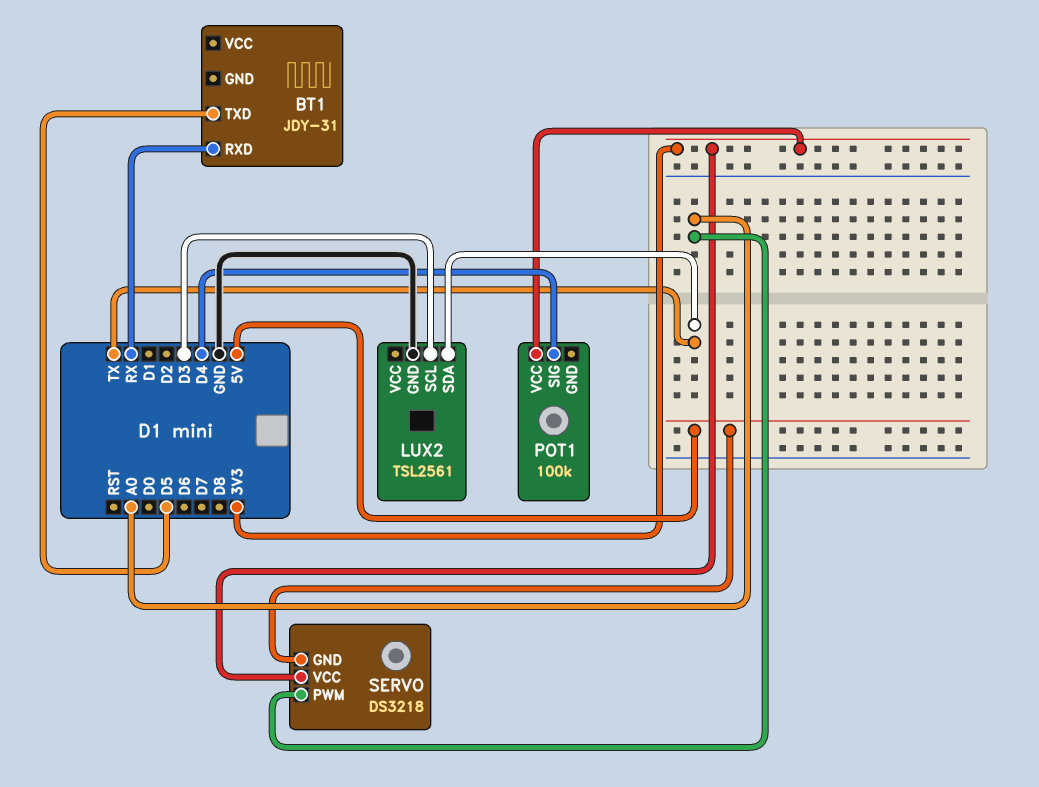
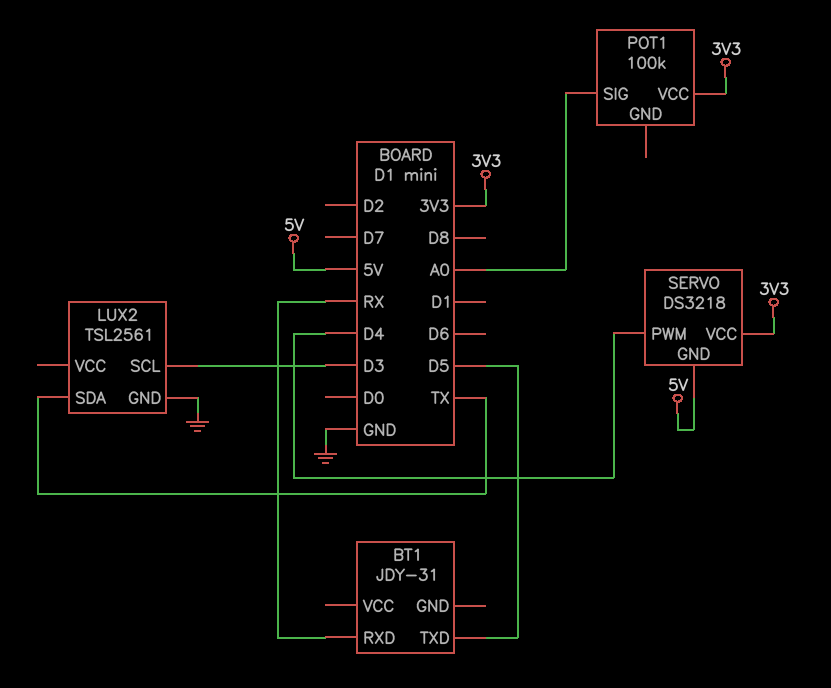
POT1 pin SIG: D4 -> A0
SERVO pin PWM: A0 -> D4

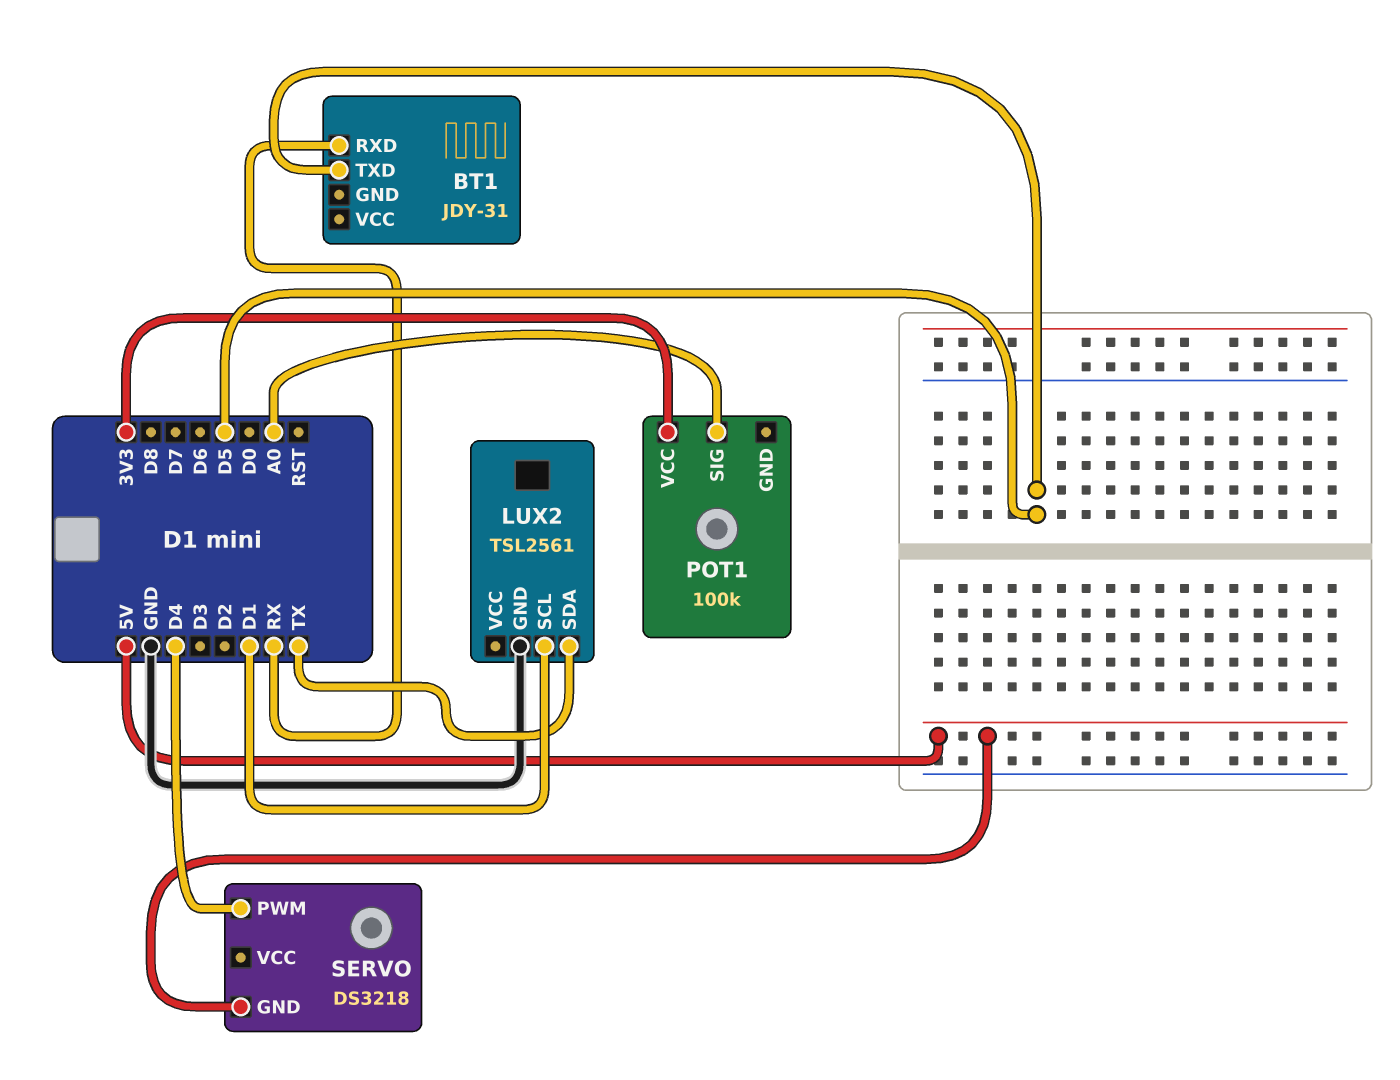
LUX2 pin SCL: D3 -> D1
SERVO pin VCC: 3V3 -> none

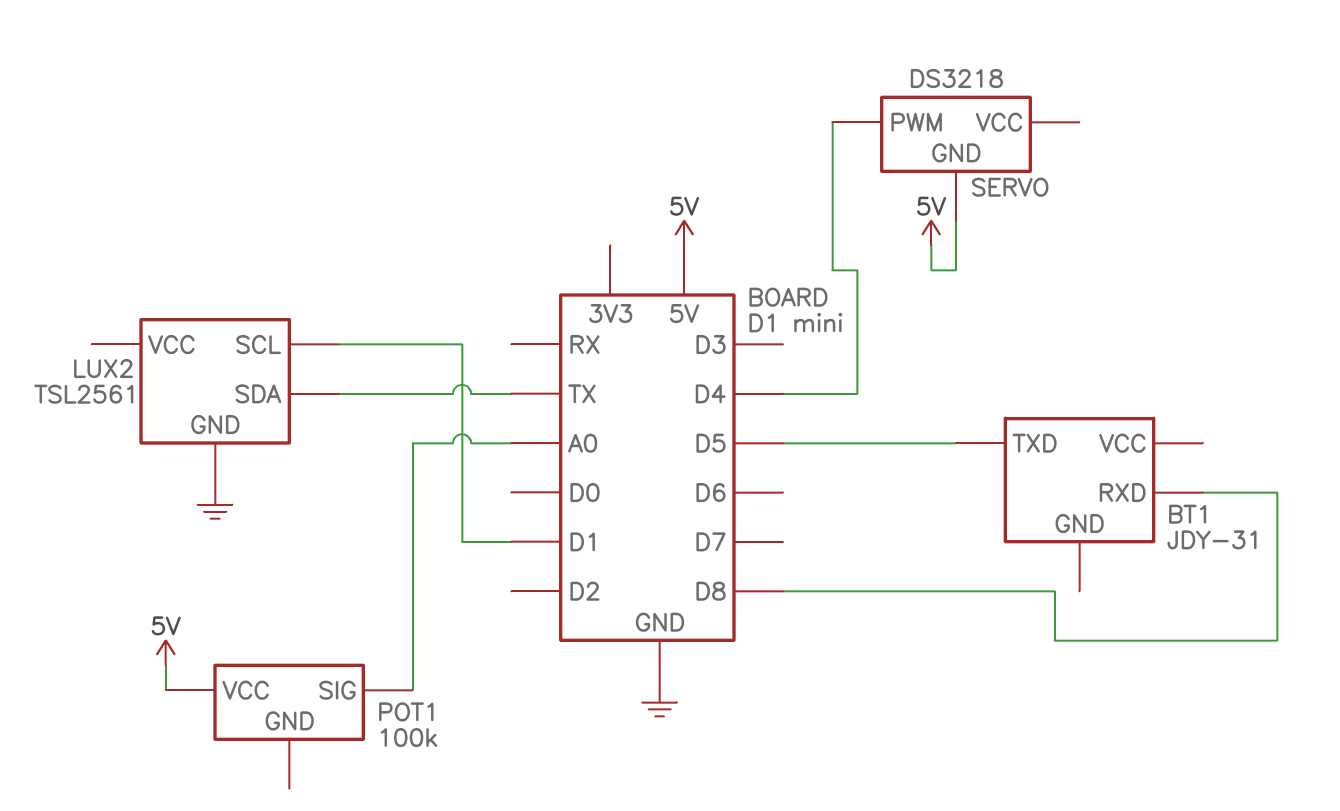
BT1 pin RXD: RX -> D8
POT1 pin VCC: 3V3 -> 5V

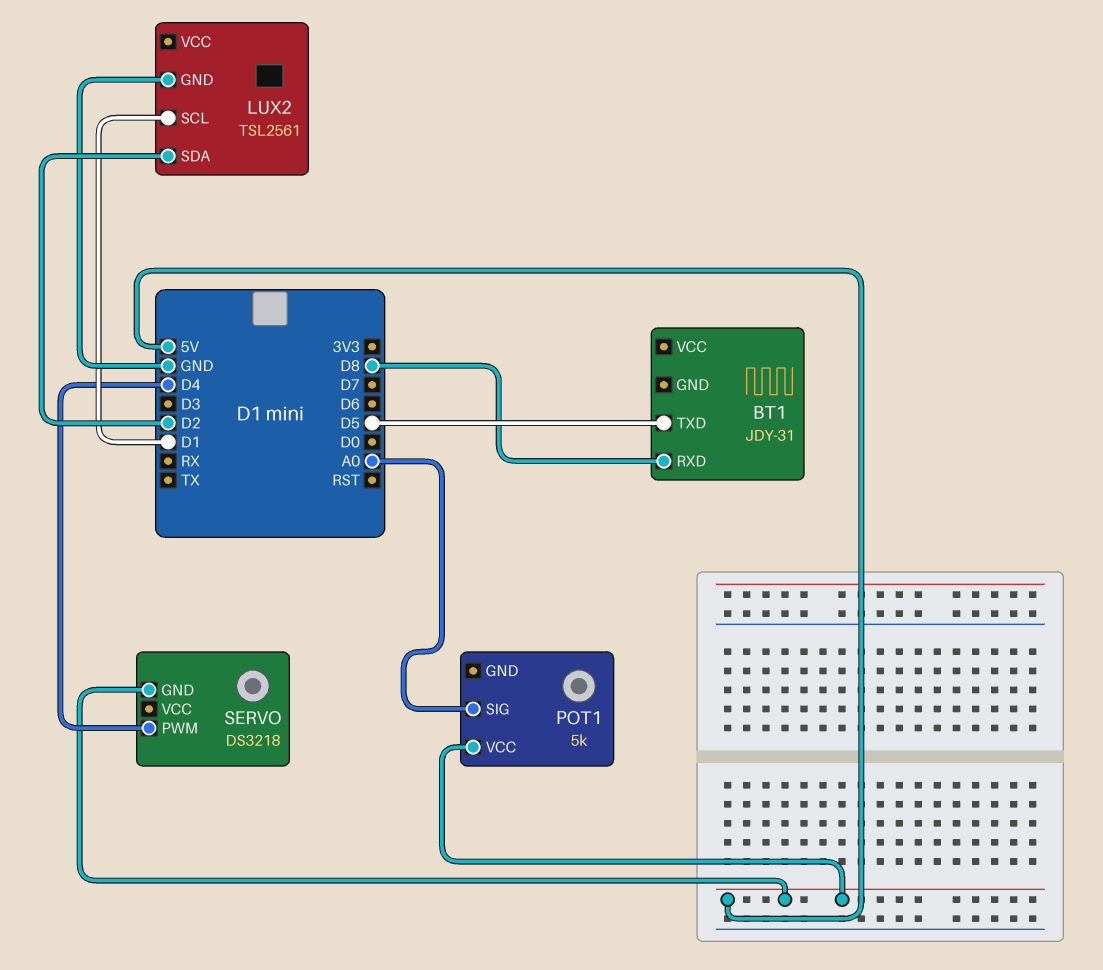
LUX2 pin SDA: TX -> D2
POT1: 100k -> 5k

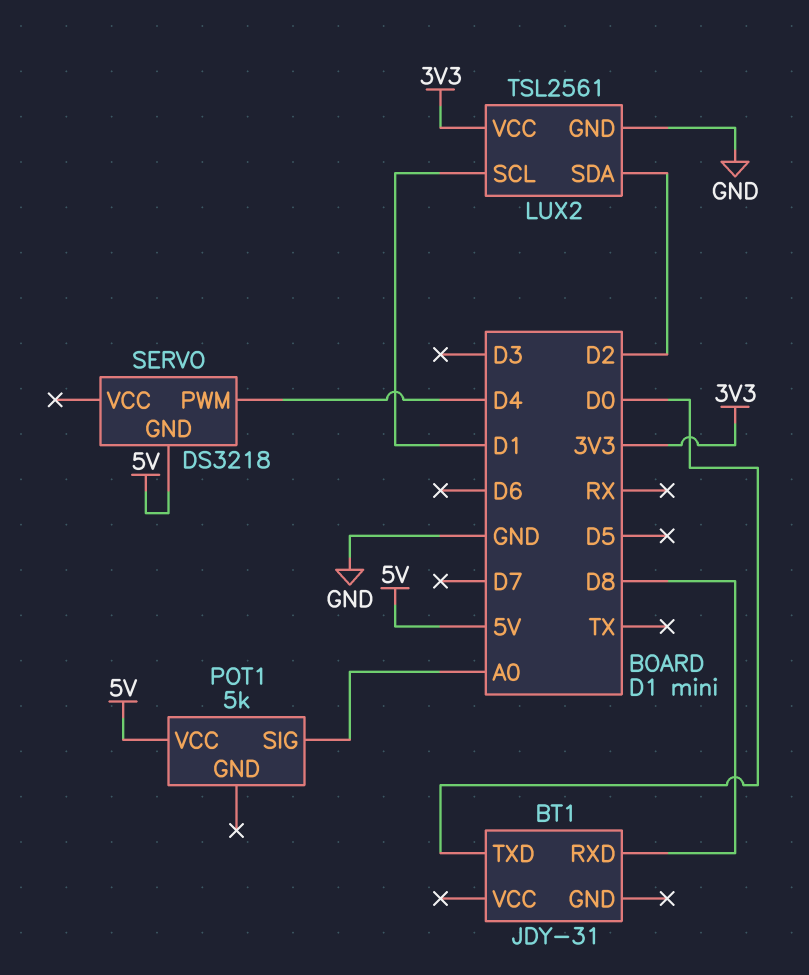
BT1 pin TXD: D5 -> D0
LUX2 pin VCC: none -> 3V3

